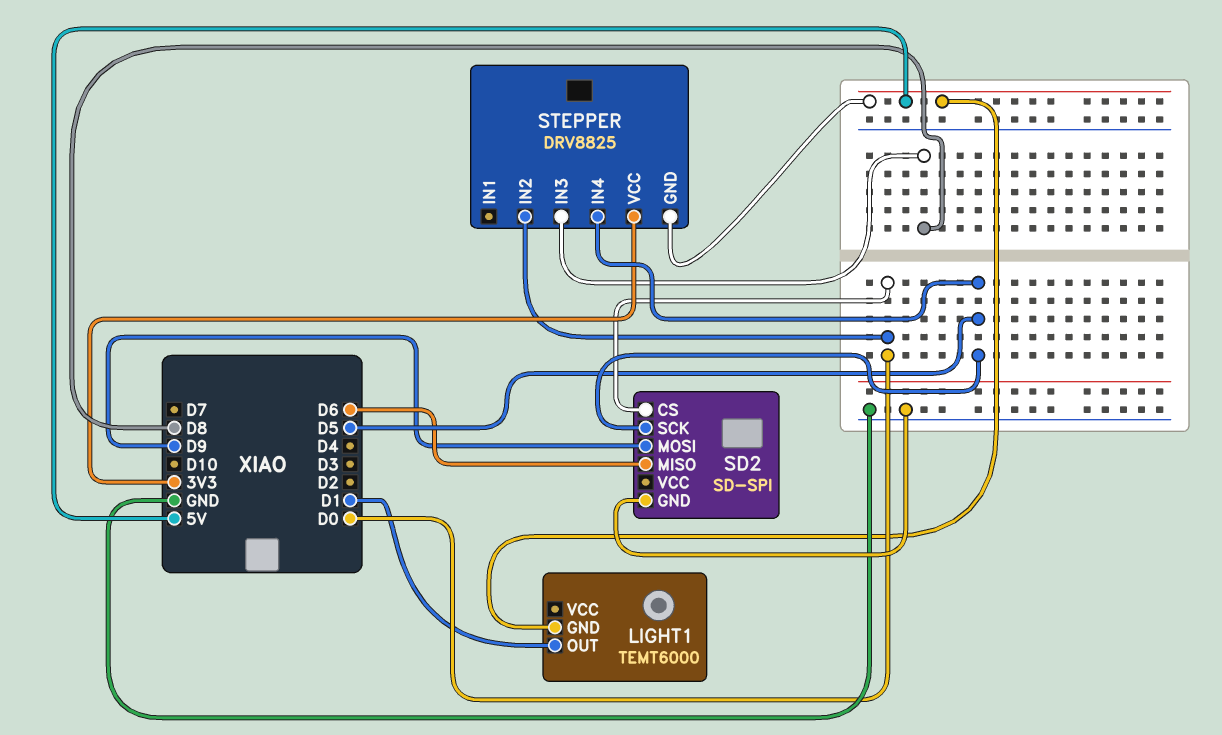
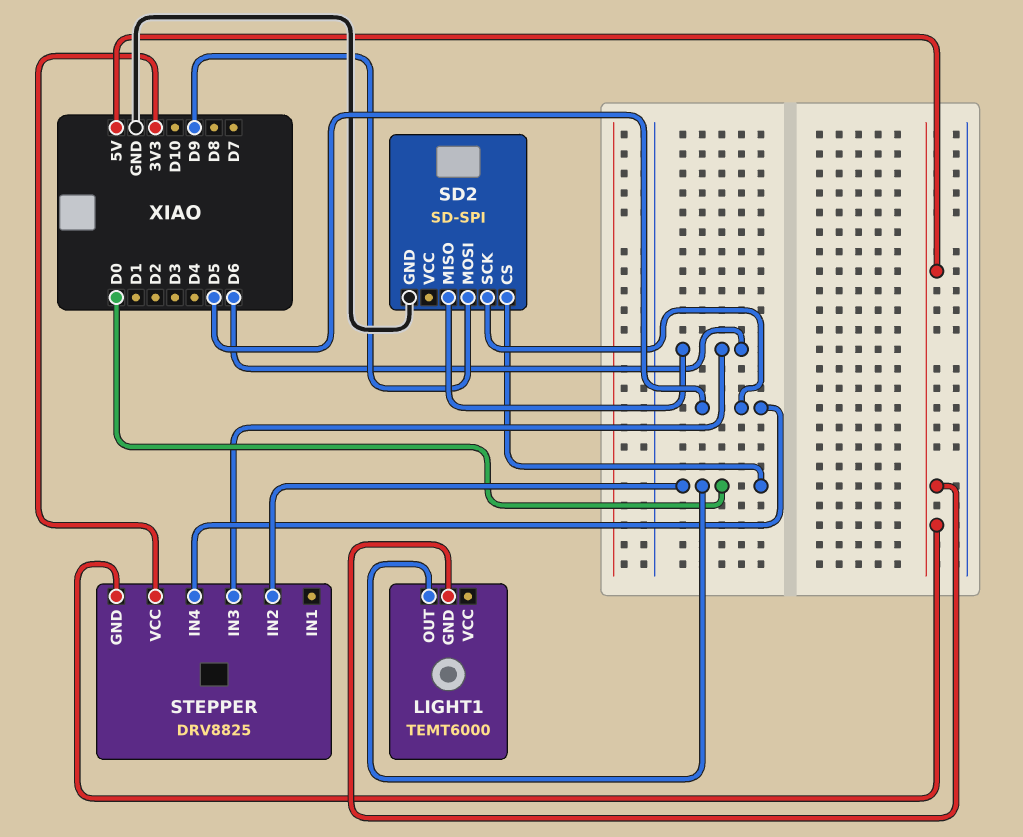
LIGHT1 pin OUT: D1 -> D0
STEPPER pin IN3: D8 -> D6

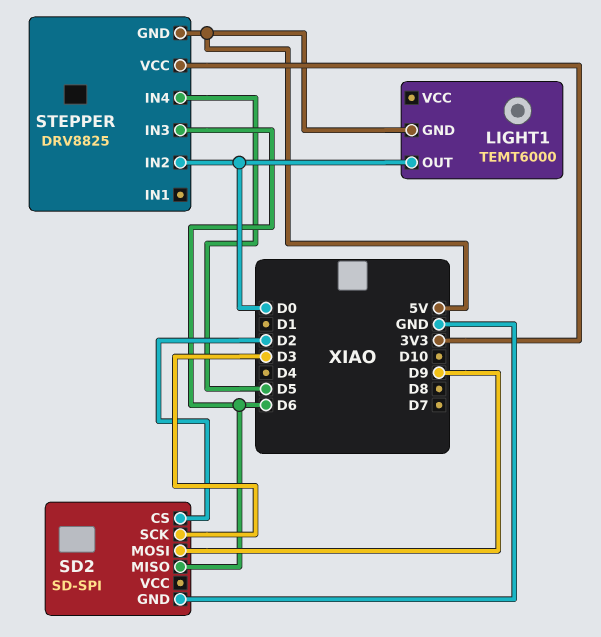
SD2 pin CS: D0 -> D2
SD2 pin SCK: D5 -> D3

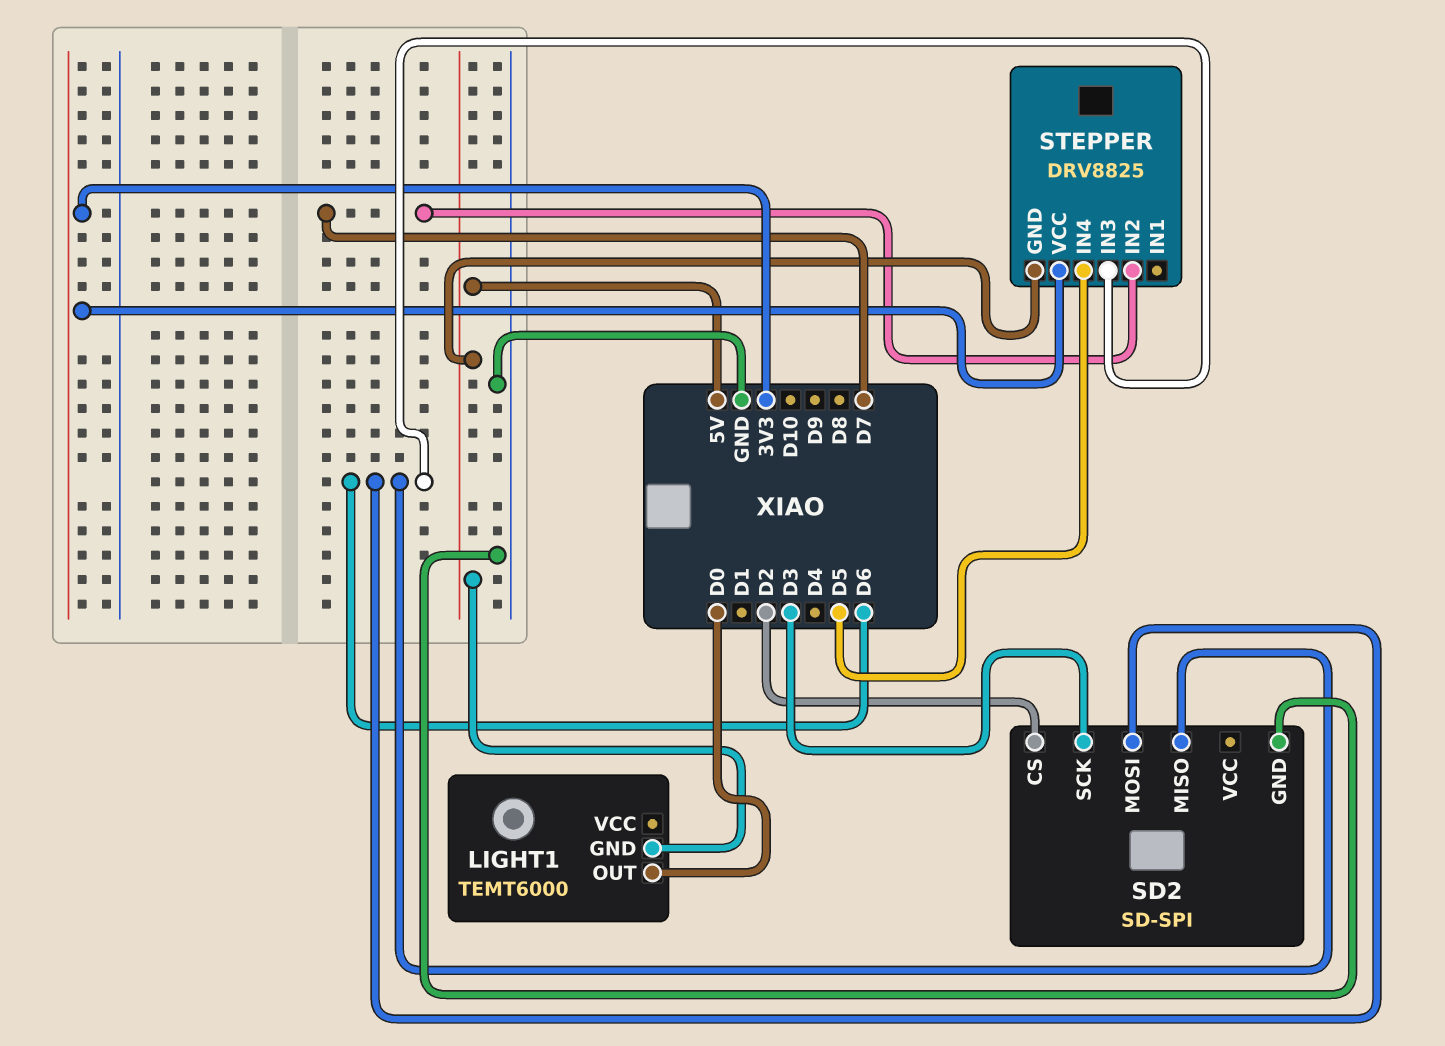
SD2 pin MOSI: D9 -> D6
STEPPER pin IN2: D0 -> D7

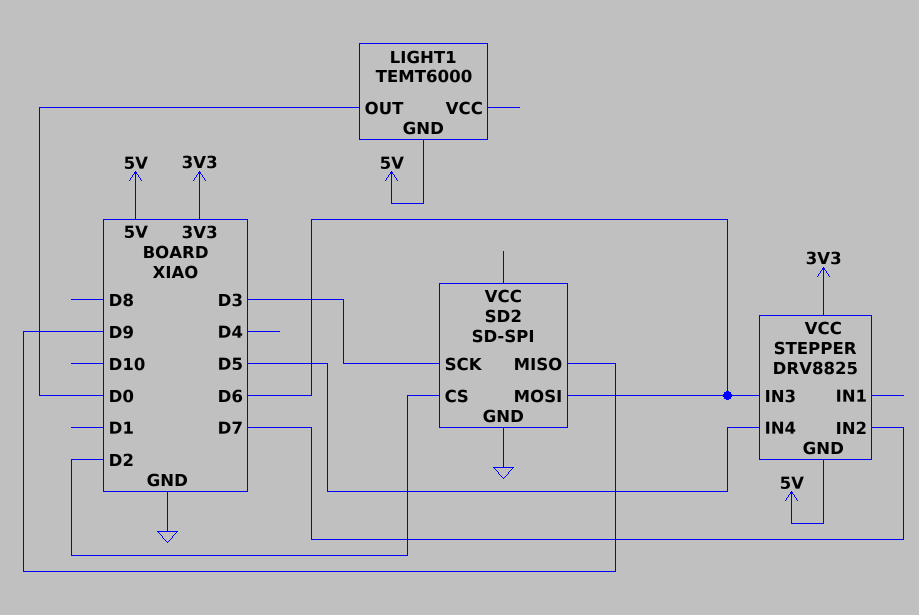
SD2 pin MISO: D6 -> D9

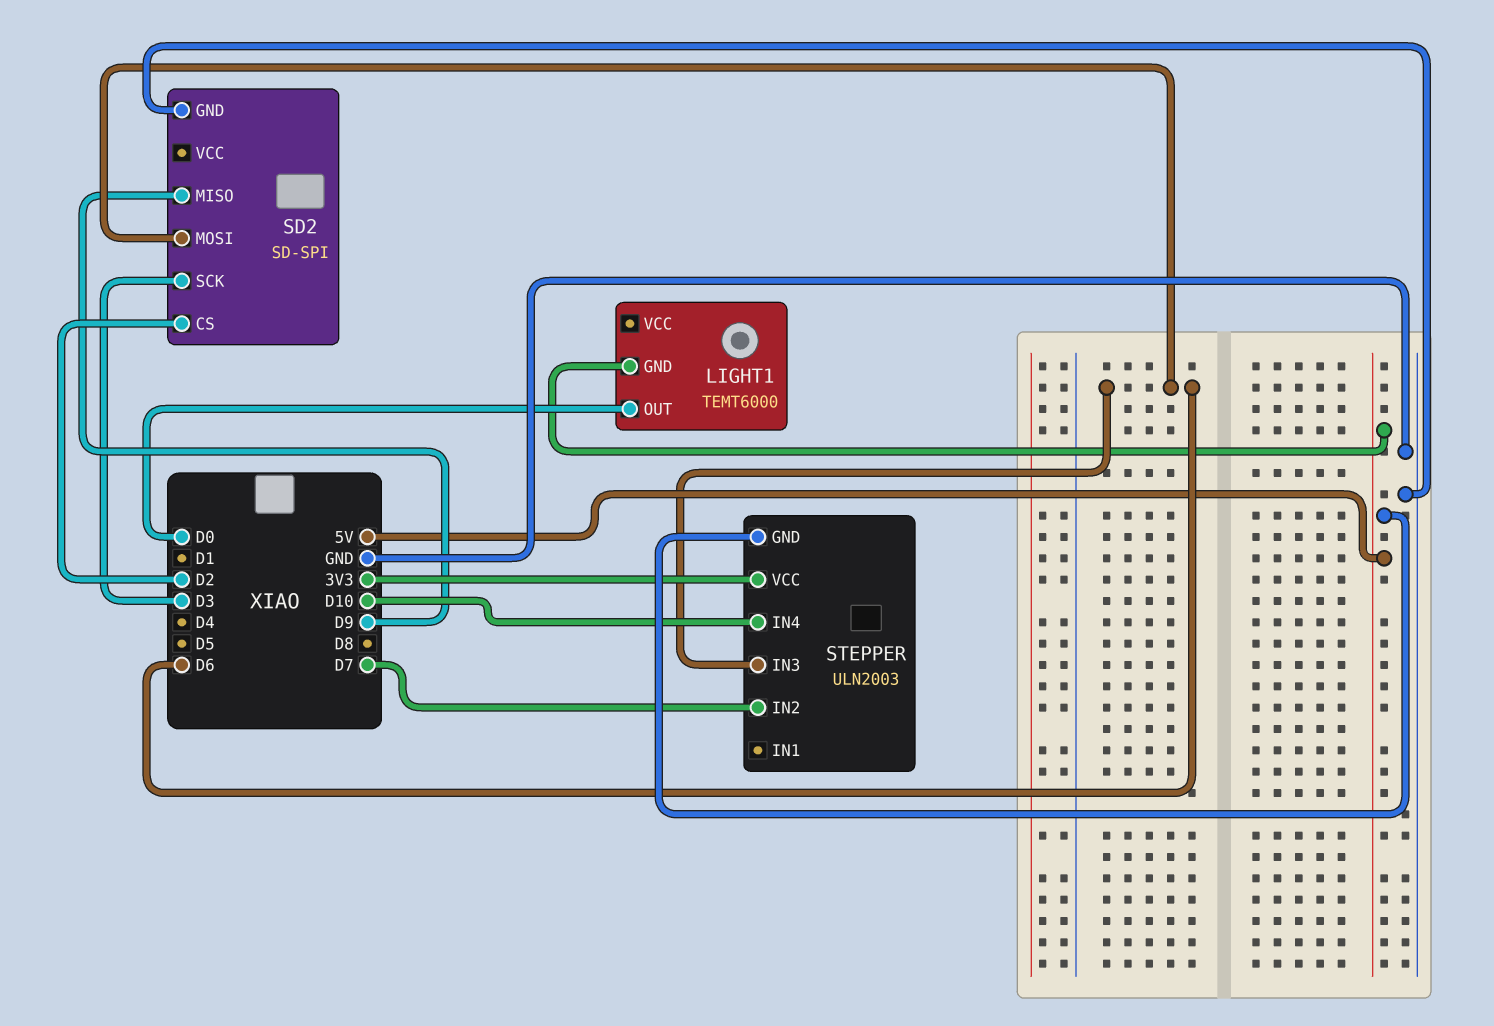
STEPPER: DRV8825 -> ULN2003
STEPPER pin IN4: D5 -> D10

